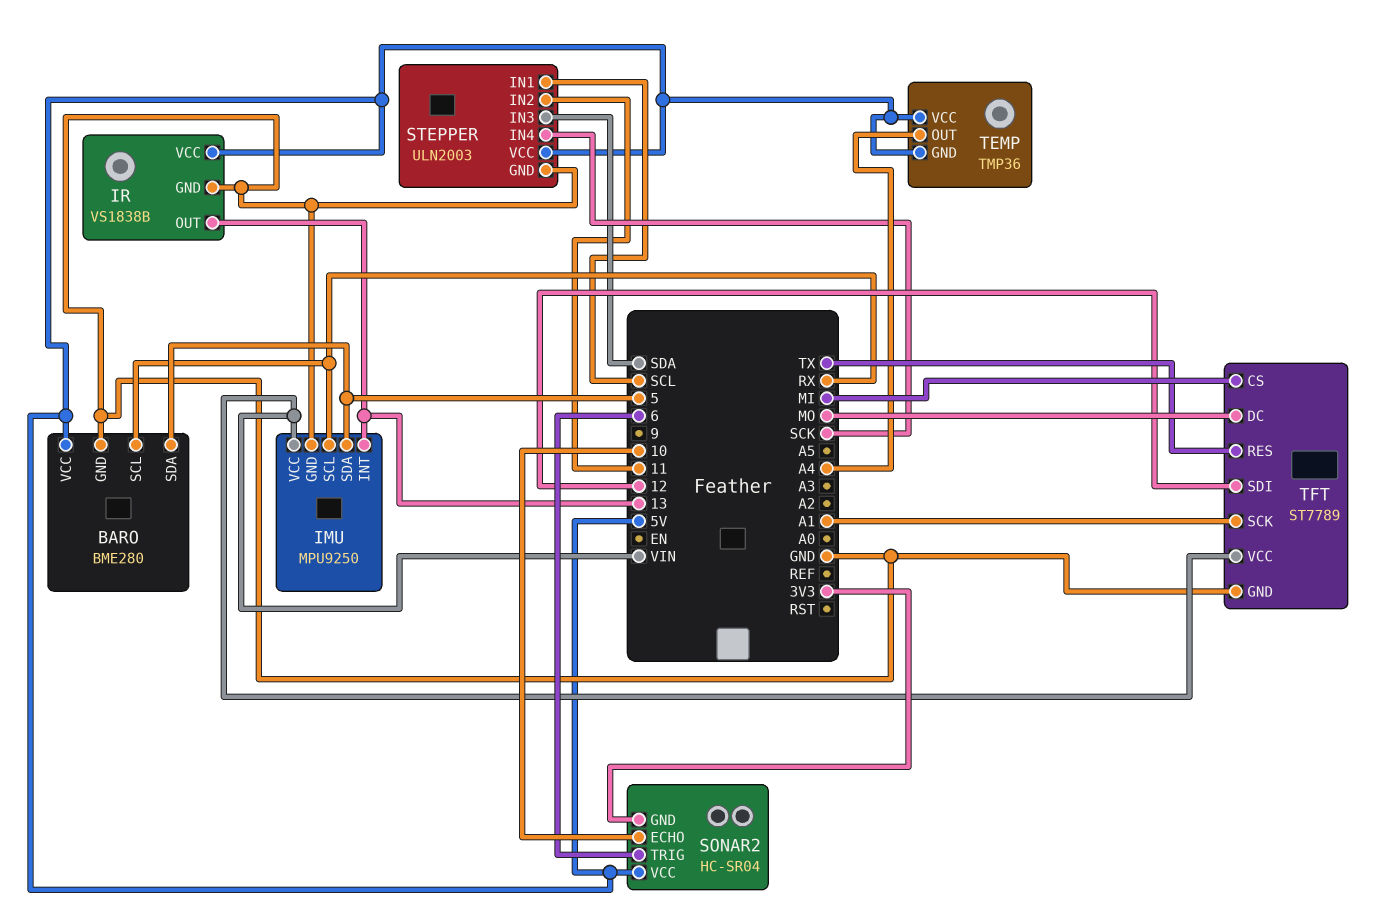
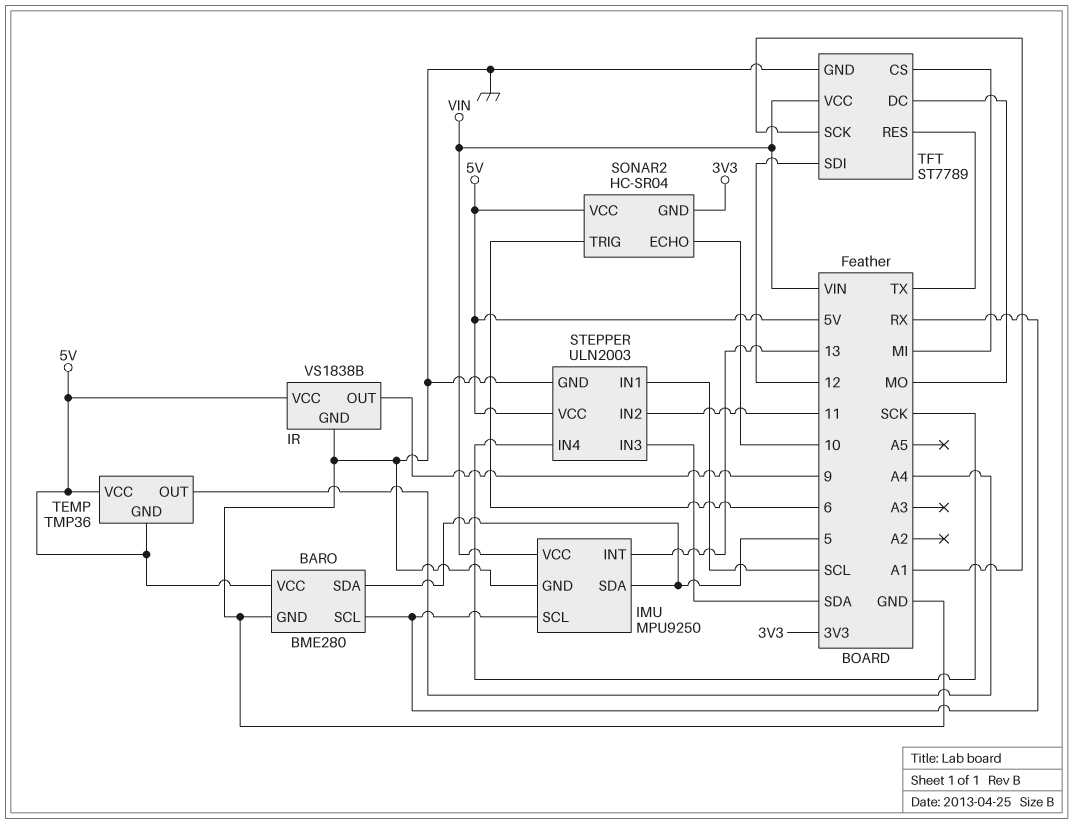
IR pin OUT: 13 -> 9

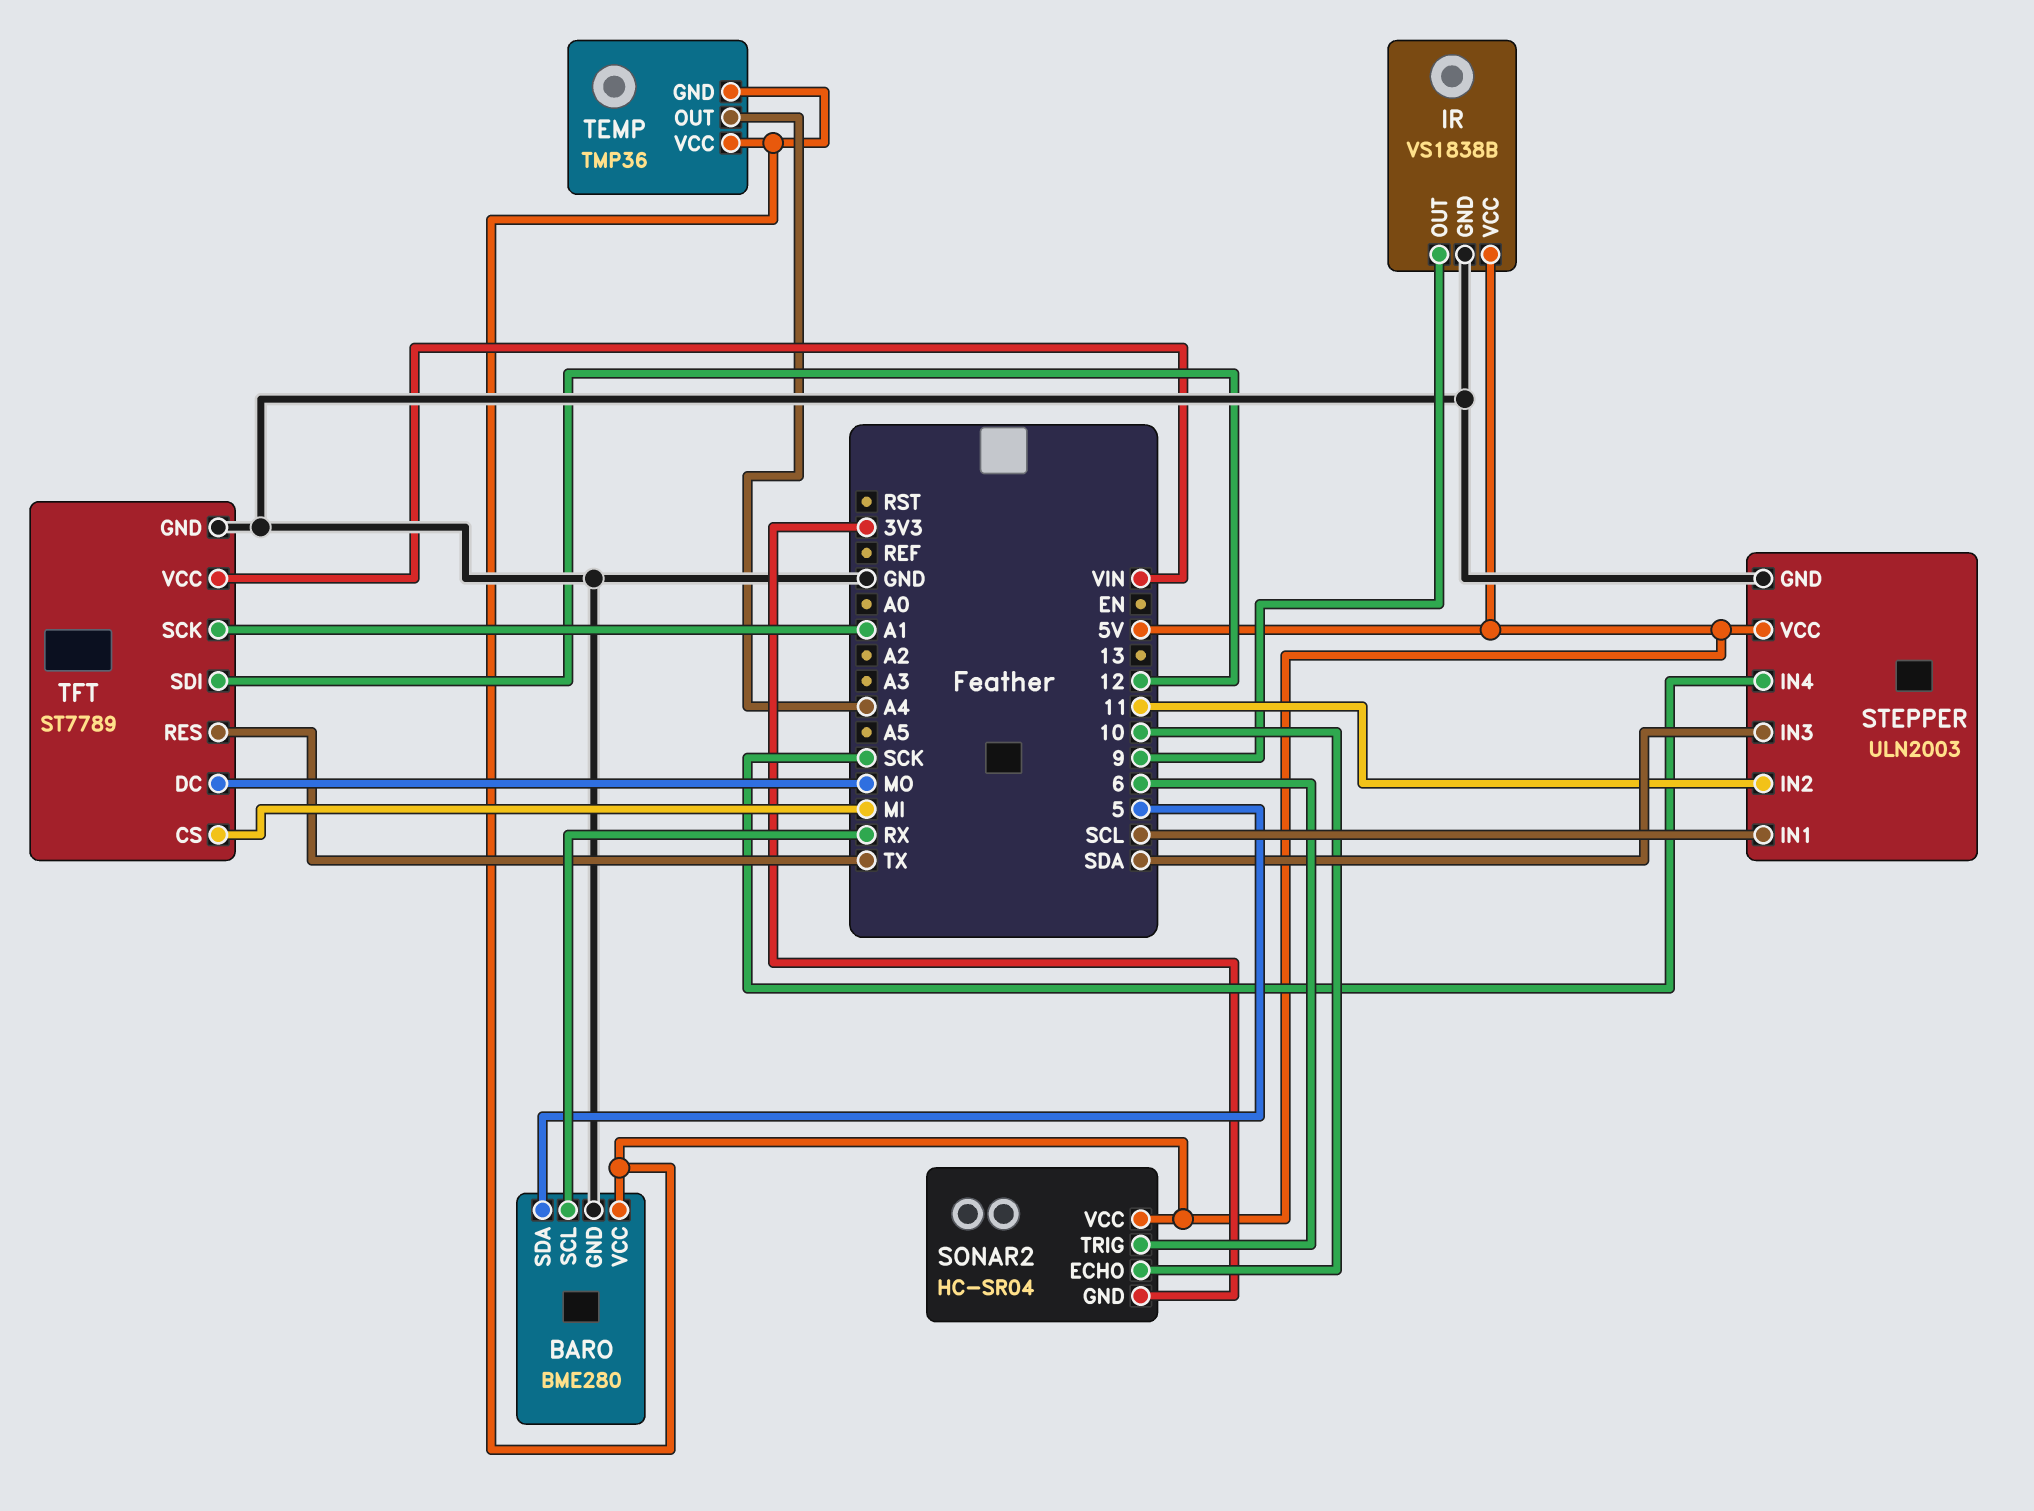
IMU: MPU9250 -> none
IMU pin GND: GND -> none
IMU pin INT: 13 -> none
IMU pin SCL: RX -> none
IMU pin SDA: 5 -> none
IMU pin VCC: VIN -> none

